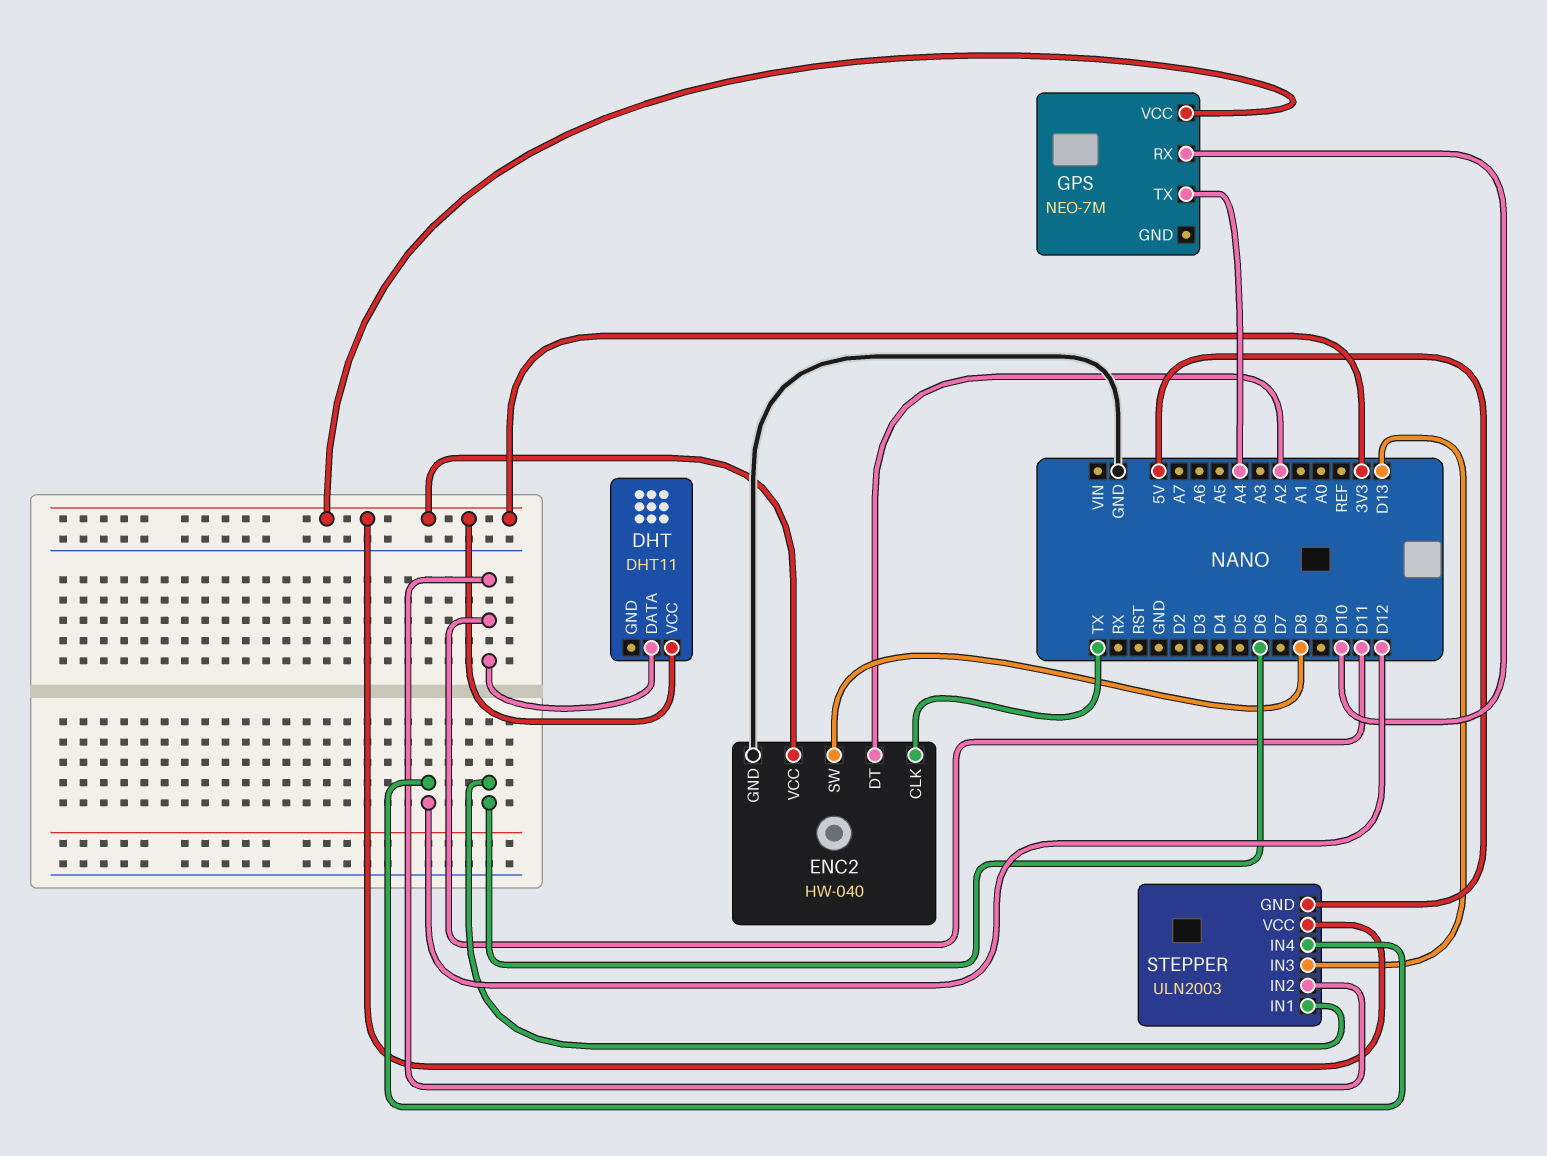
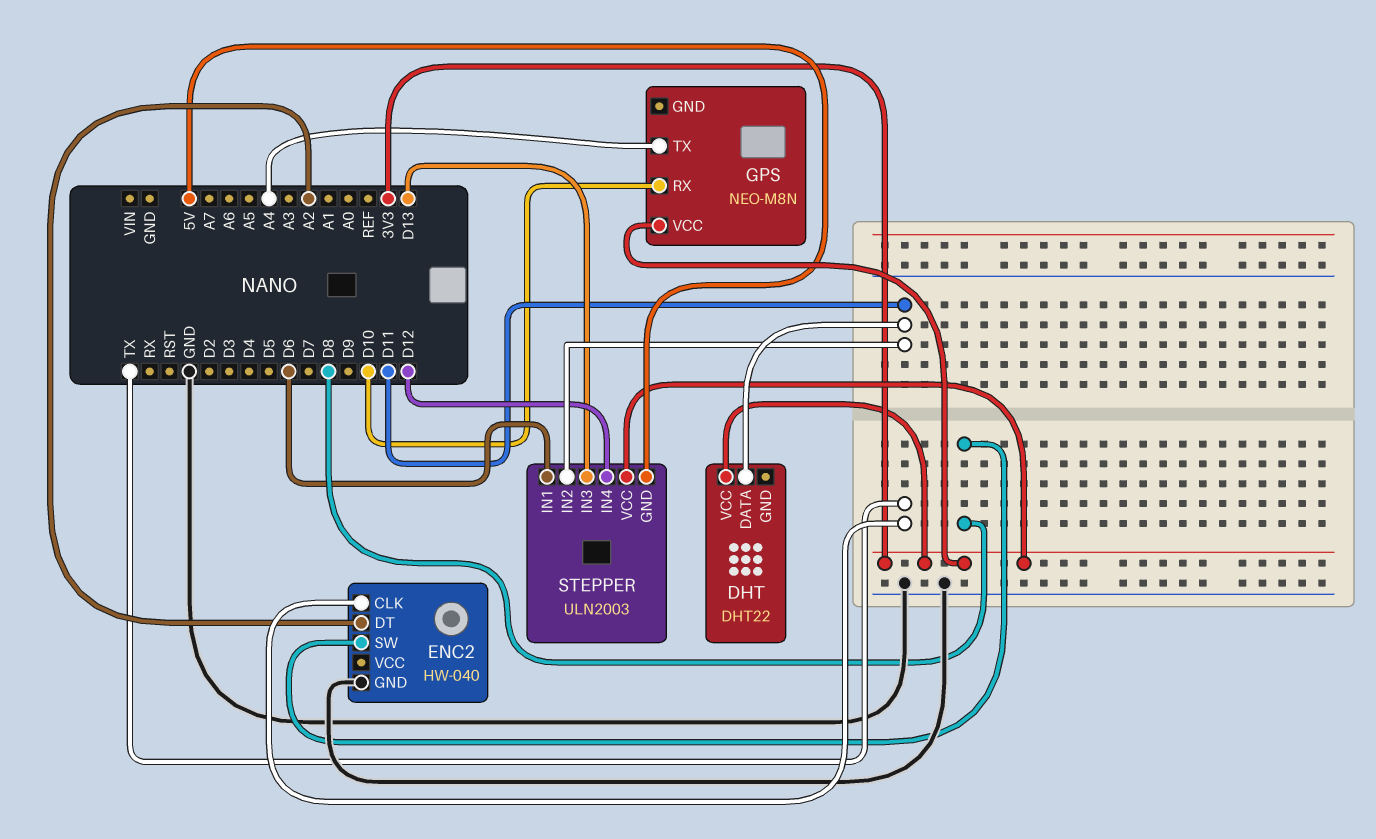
DHT: DHT11 -> DHT22
ENC2 pin VCC: 3V3 -> none
GPS: NEO-7M -> NEO-M8N

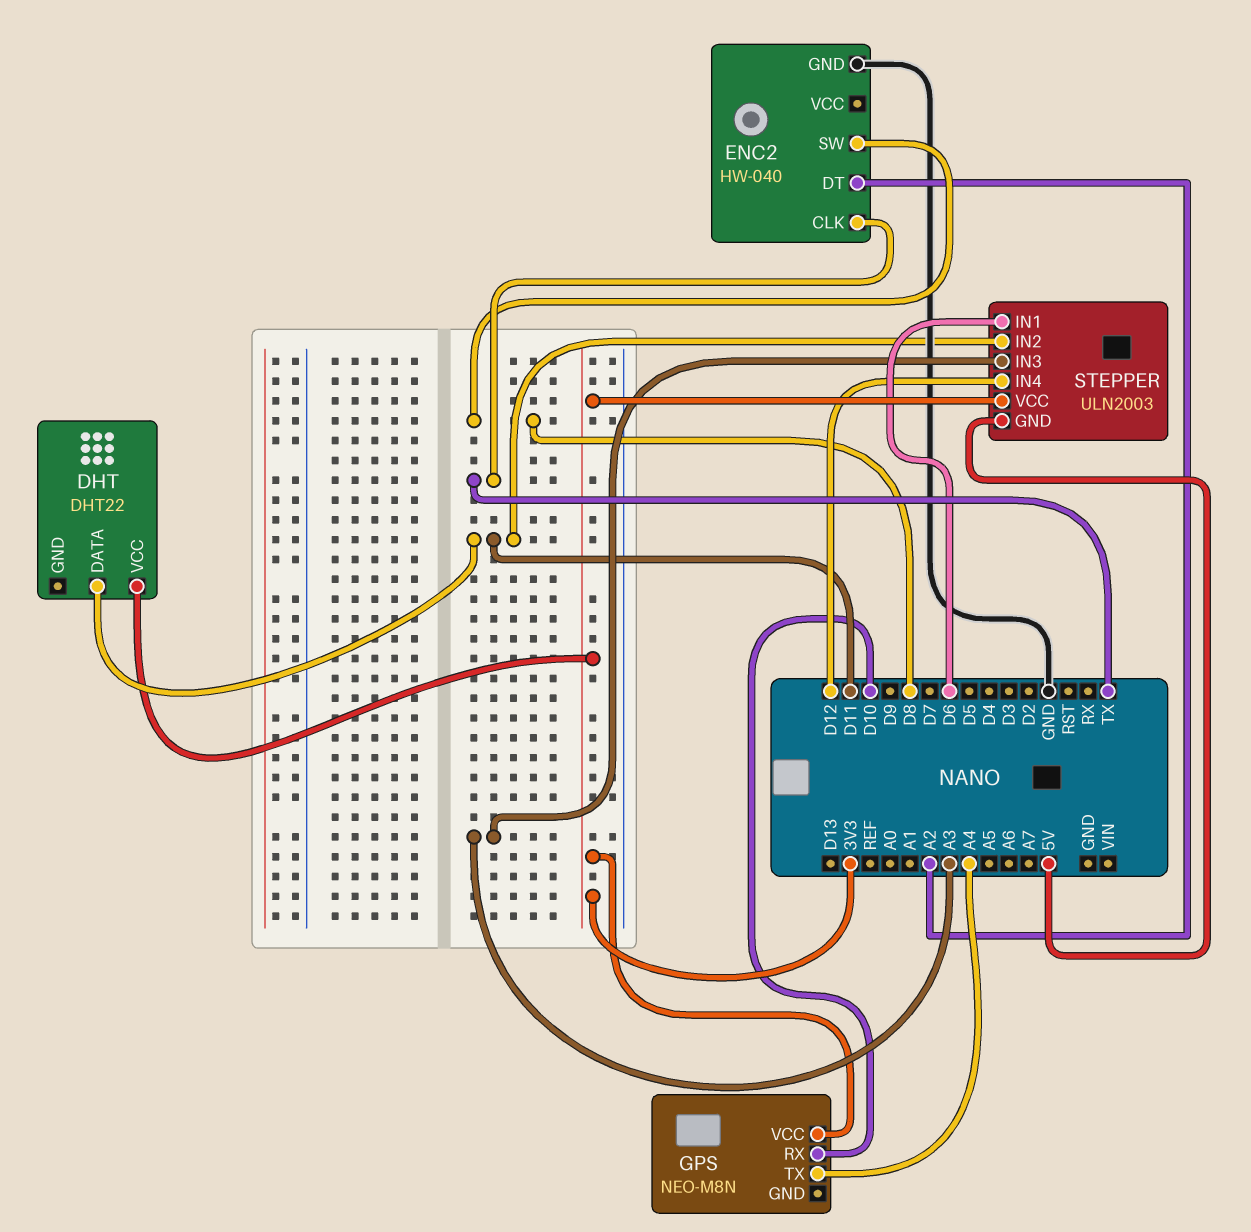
STEPPER pin IN3: D13 -> A3

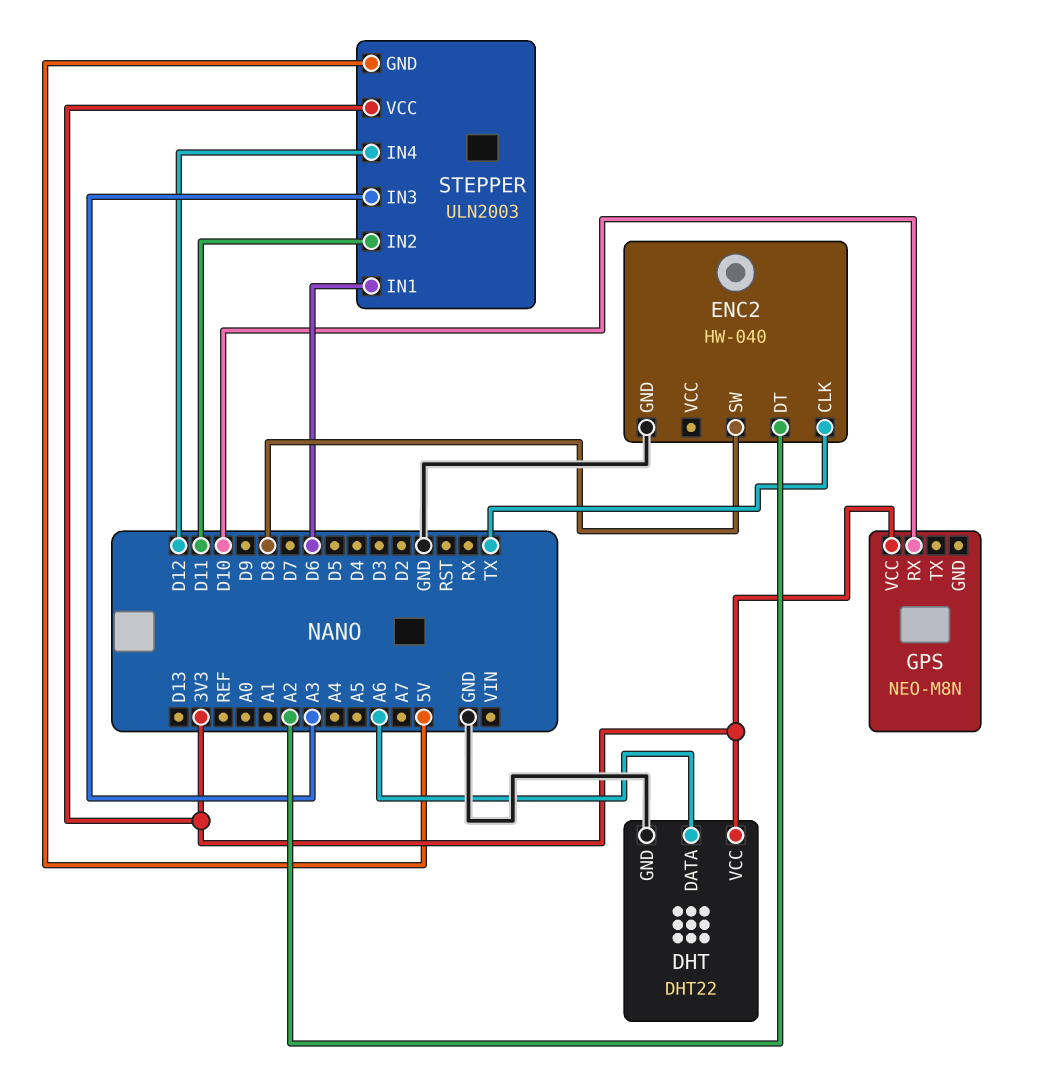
DHT pin DATA: D11 -> A6
DHT pin GND: none -> GND
GPS pin TX: A4 -> none

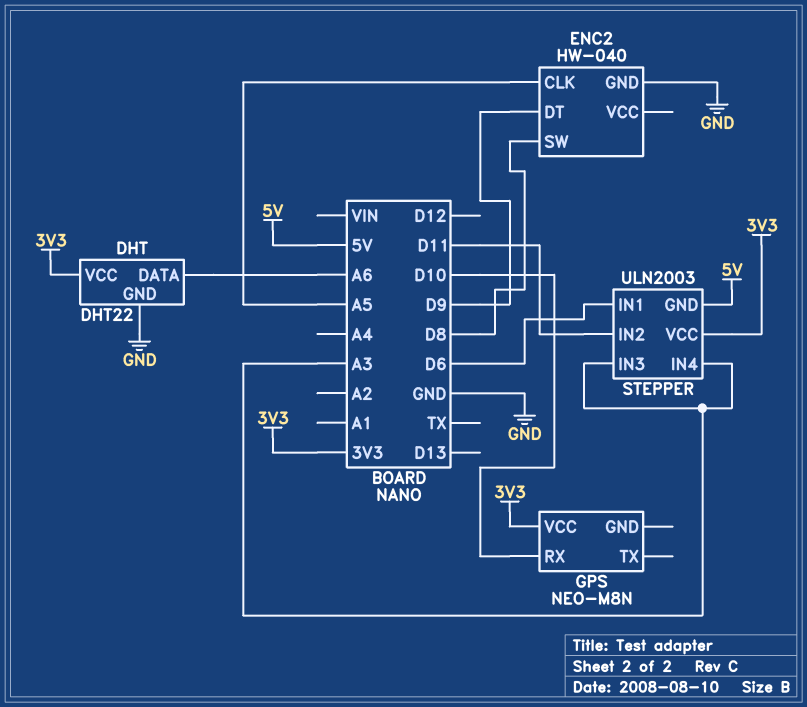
ENC2 pin CLK: TX -> A5
ENC2 pin DT: A2 -> D9
STEPPER pin IN4: D12 -> A3

